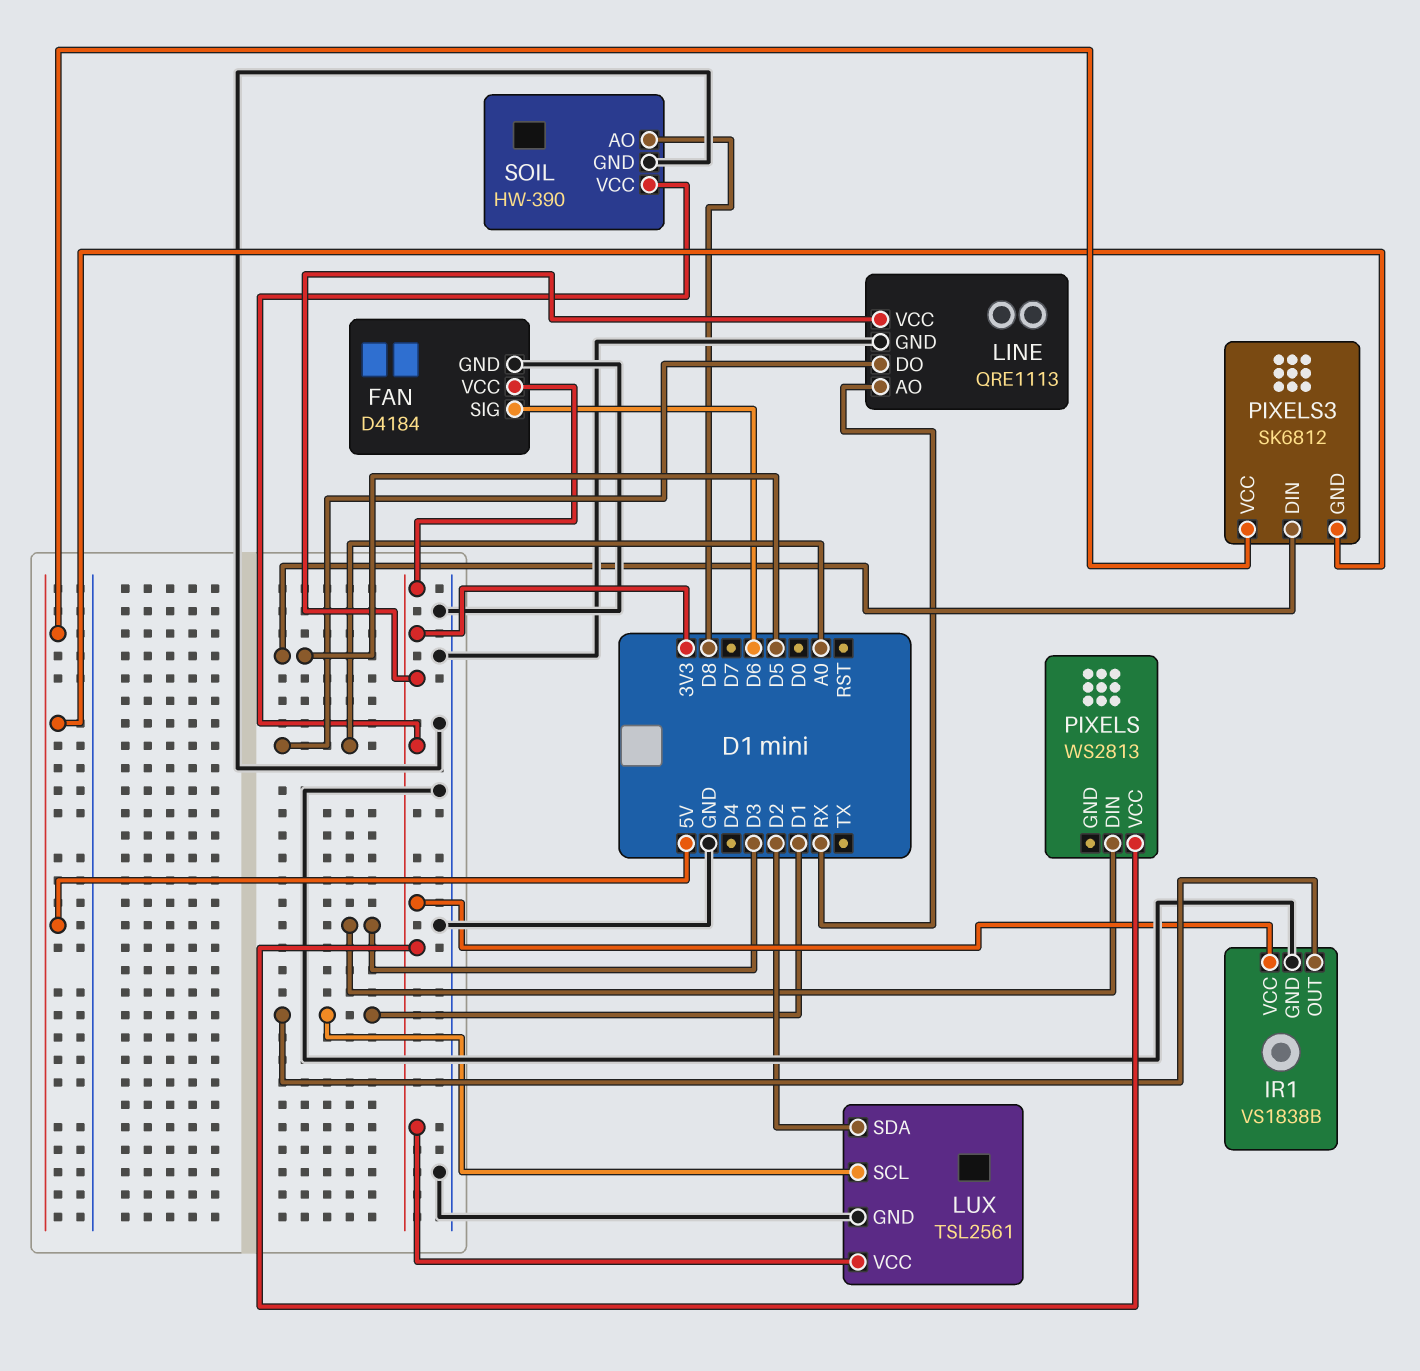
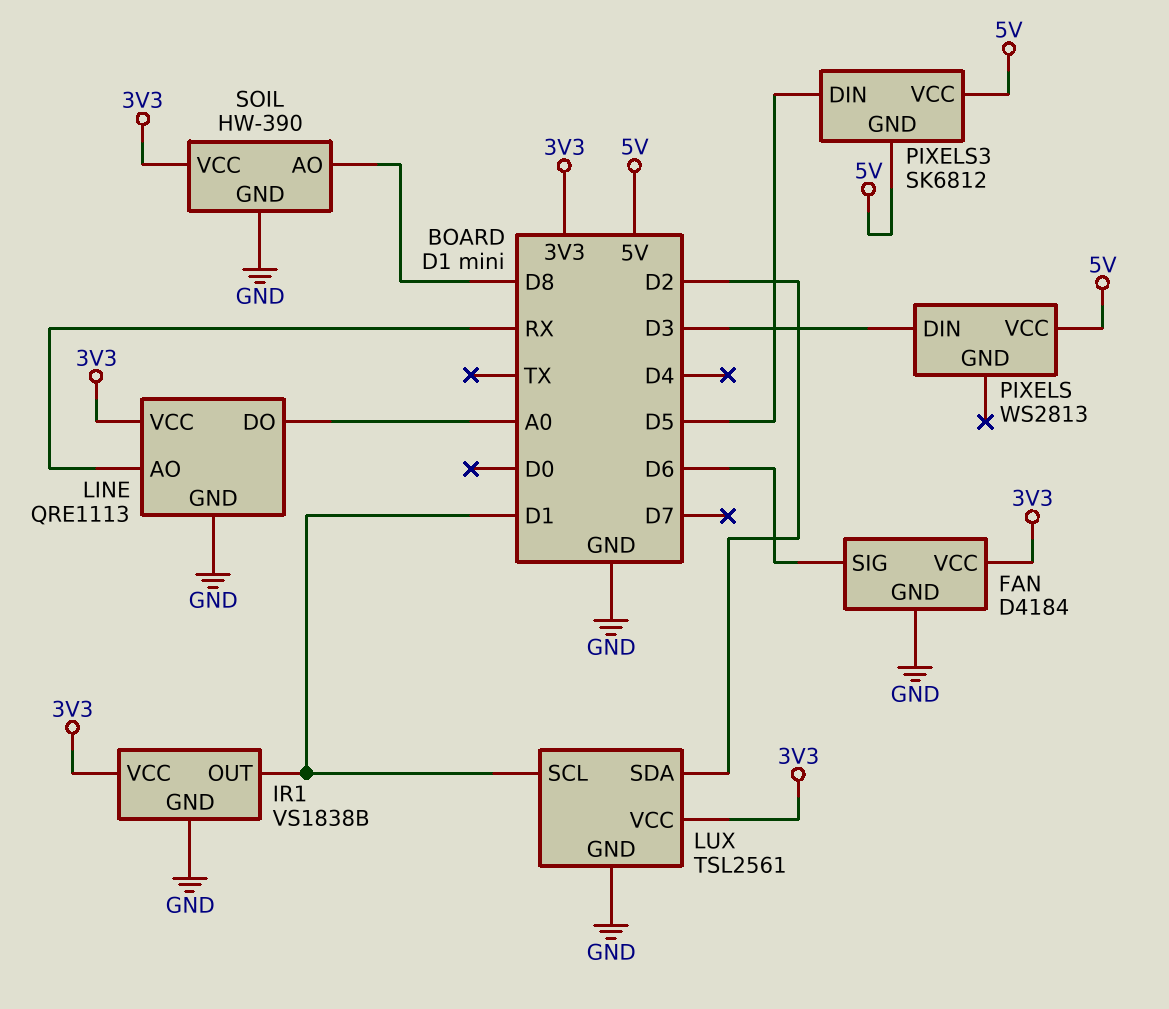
PIXELS pin VCC: 3V3 -> 5V

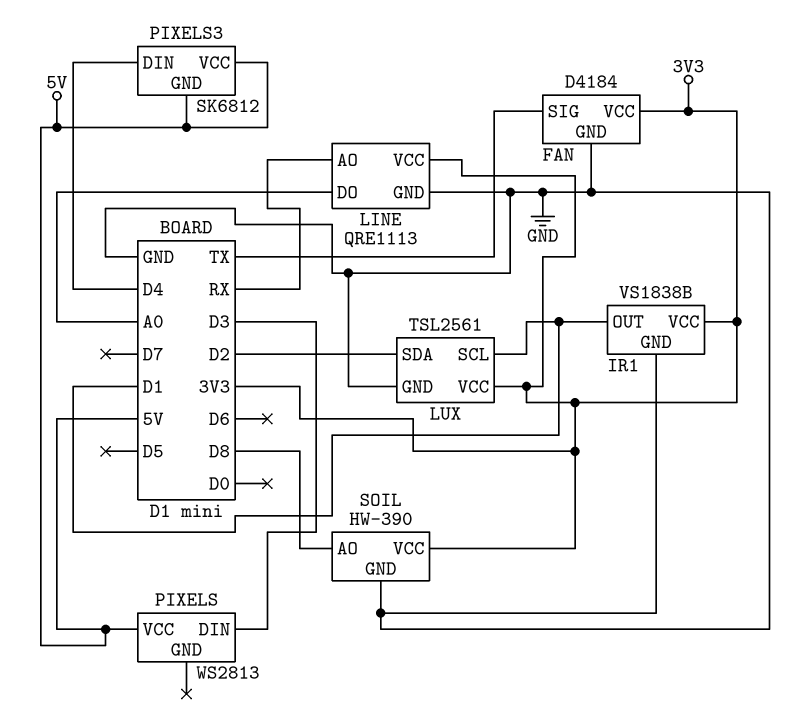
FAN pin SIG: D6 -> TX
PIXELS3 pin DIN: D5 -> D4

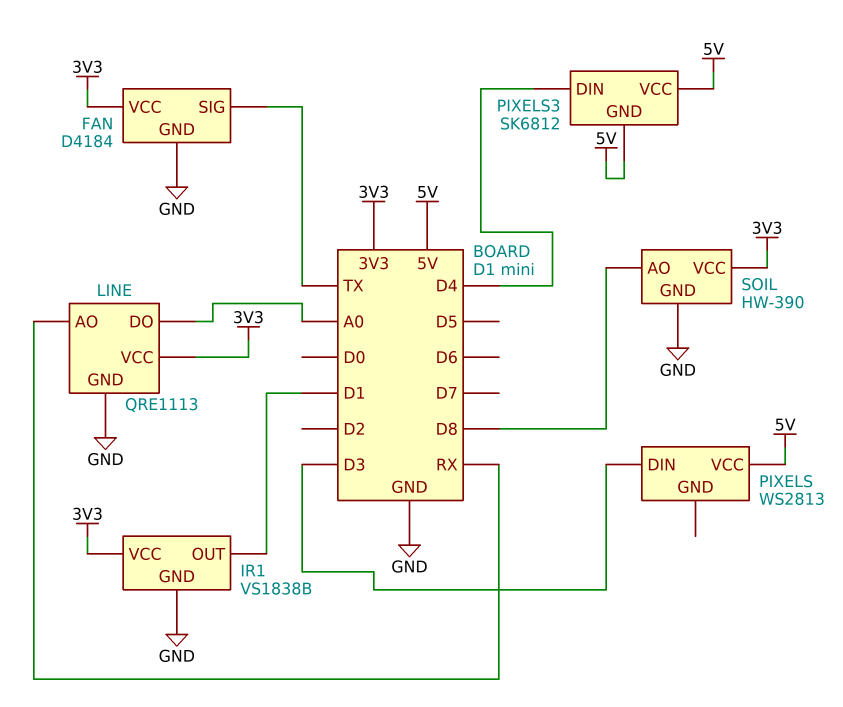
LUX: TSL2561 -> none
LUX pin GND: GND -> none
LUX pin SCL: D1 -> none
LUX pin SDA: D2 -> none
LUX pin VCC: 3V3 -> none

